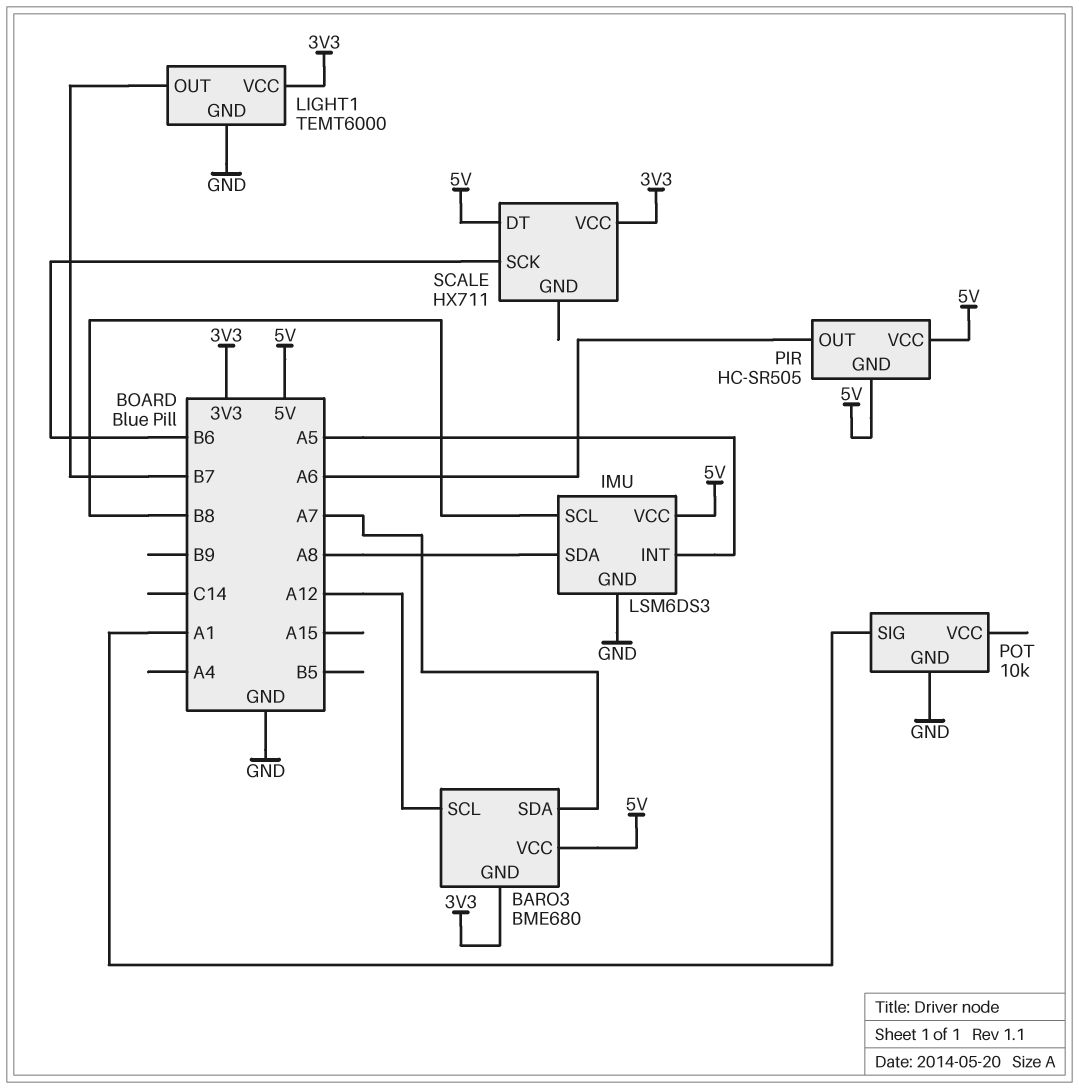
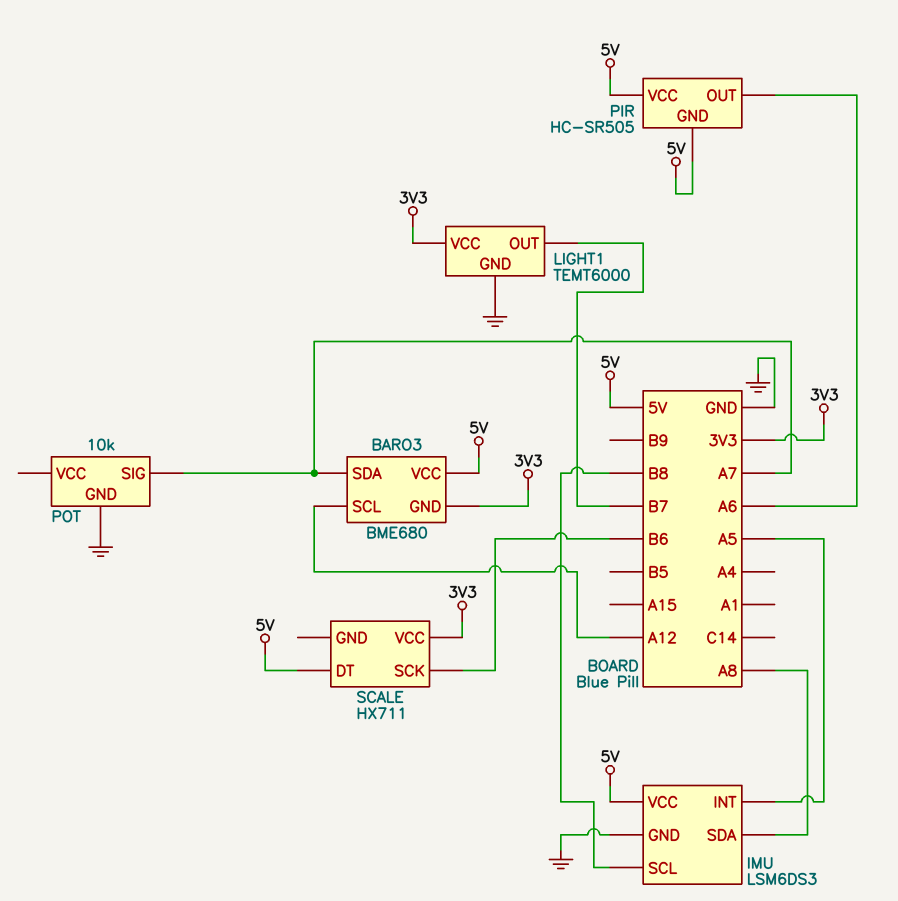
POT pin SIG: A1 -> A7

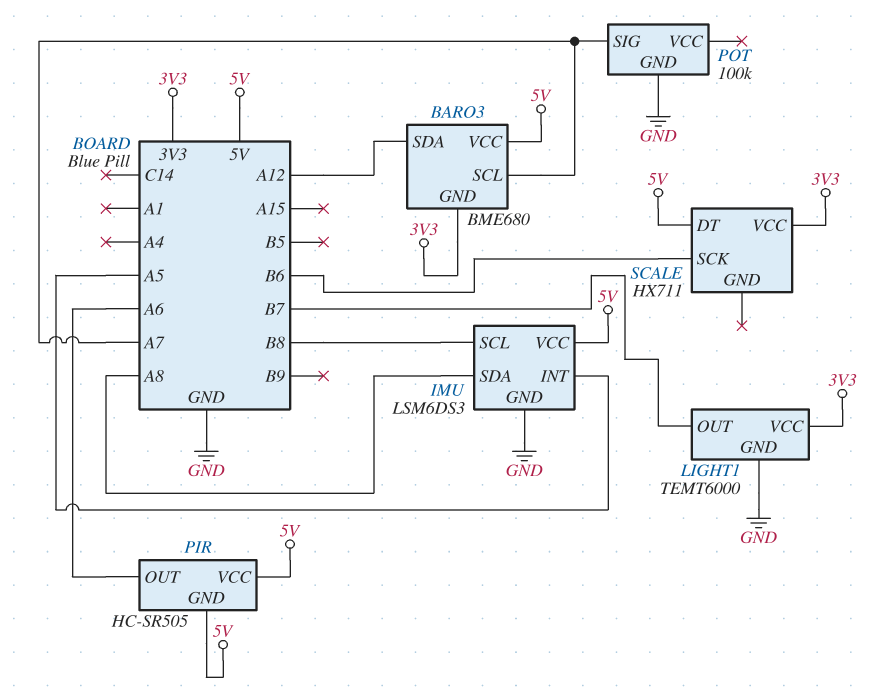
BARO3 pin SCL: A12 -> A7
BARO3 pin SDA: A7 -> A12
POT: 10k -> 100k

